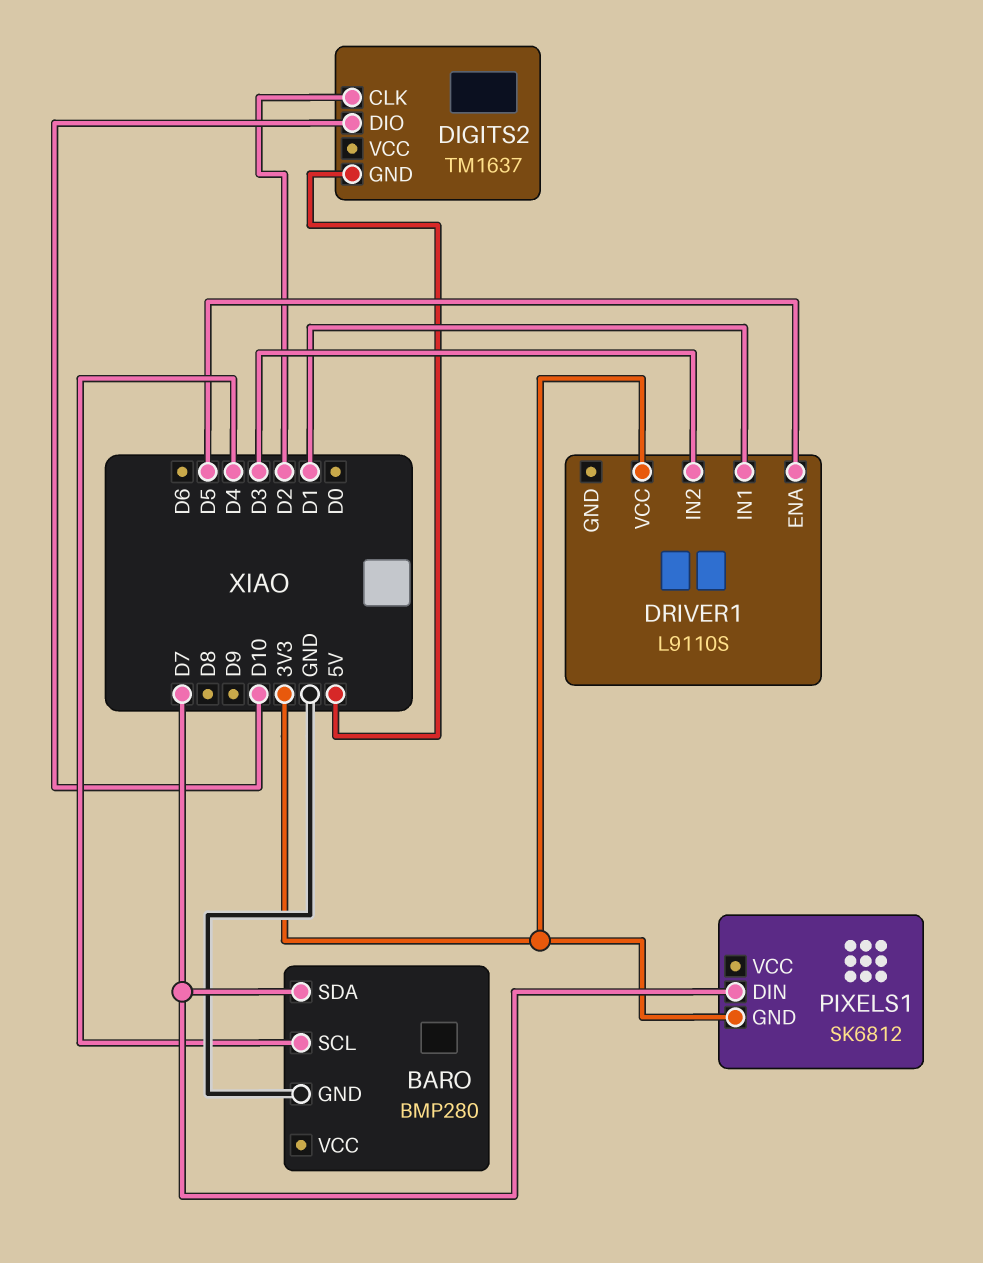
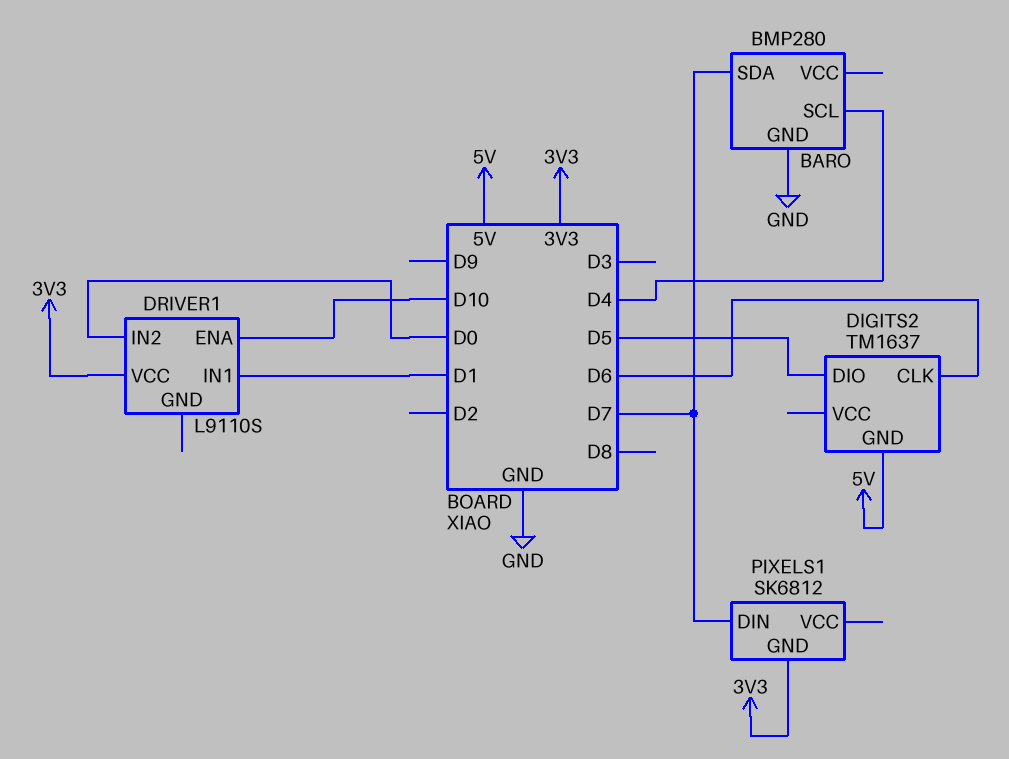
DIGITS2 pin CLK: D2 -> D6
DIGITS2 pin DIO: D10 -> D5
DRIVER1 pin ENA: D5 -> D10
DRIVER1 pin IN2: D3 -> D0

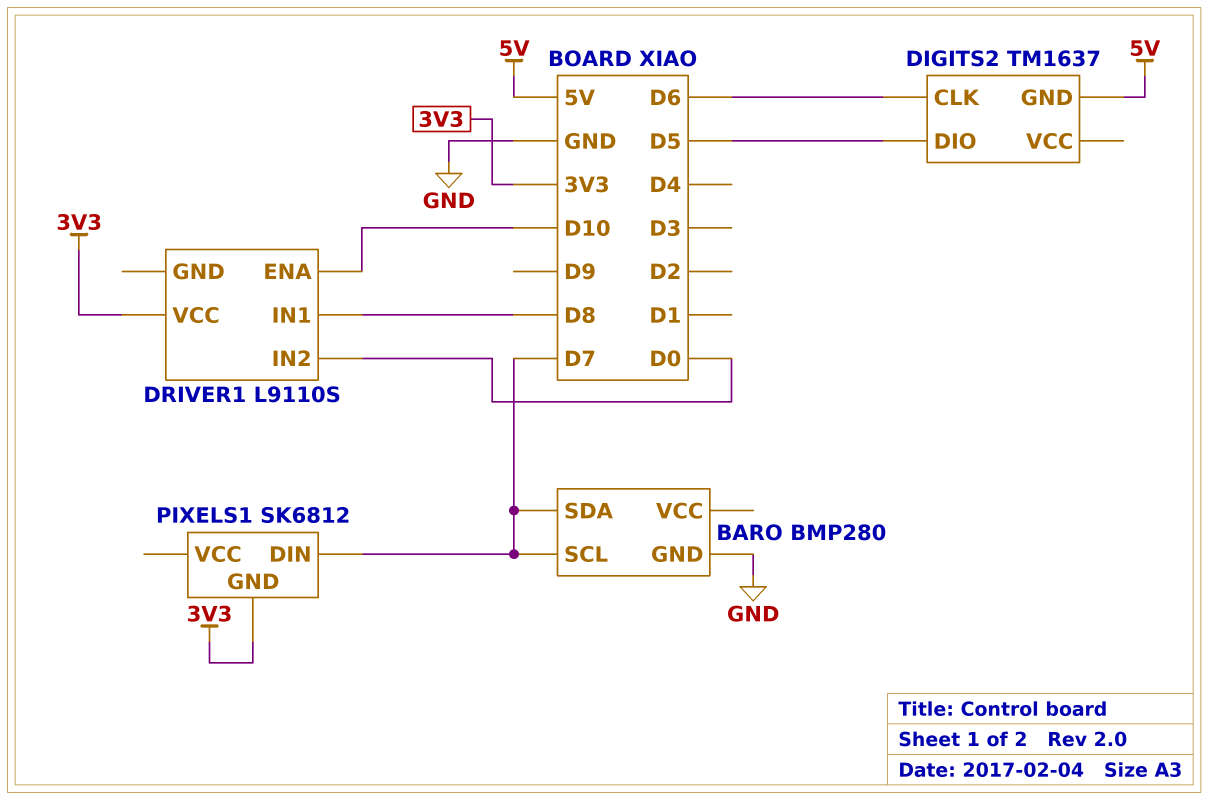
BARO pin SCL: D4 -> D7
DRIVER1 pin IN1: D1 -> D8

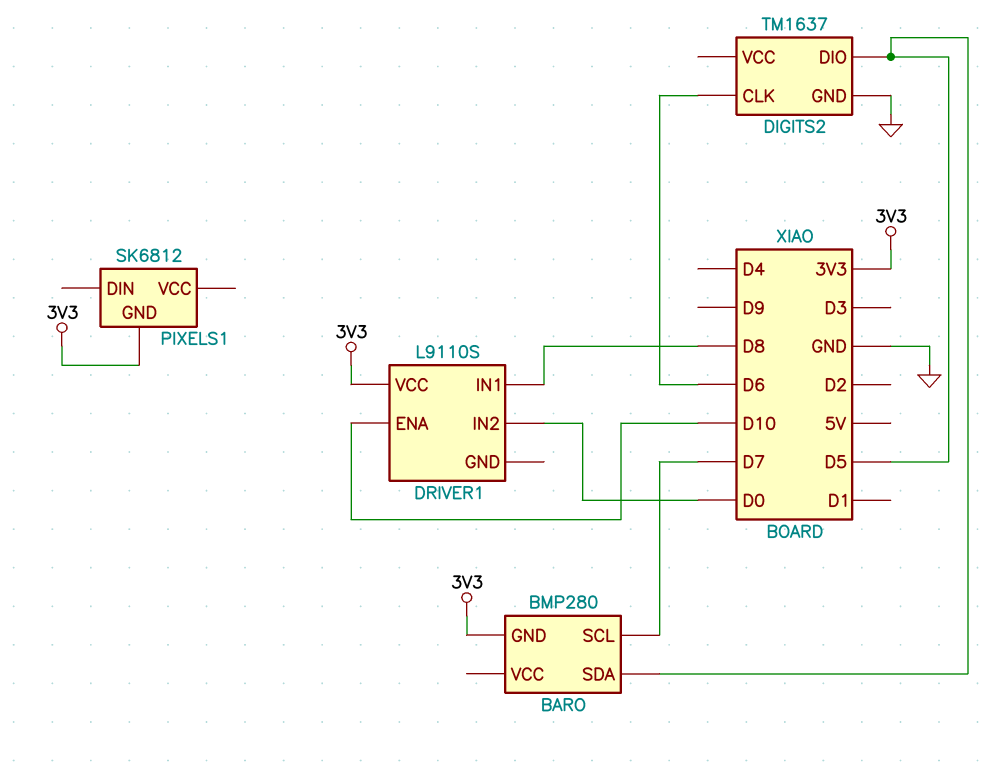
BARO pin GND: GND -> 3V3
BARO pin SDA: D7 -> D5
DIGITS2 pin GND: 5V -> GND
PIXELS1 pin DIN: D7 -> none

